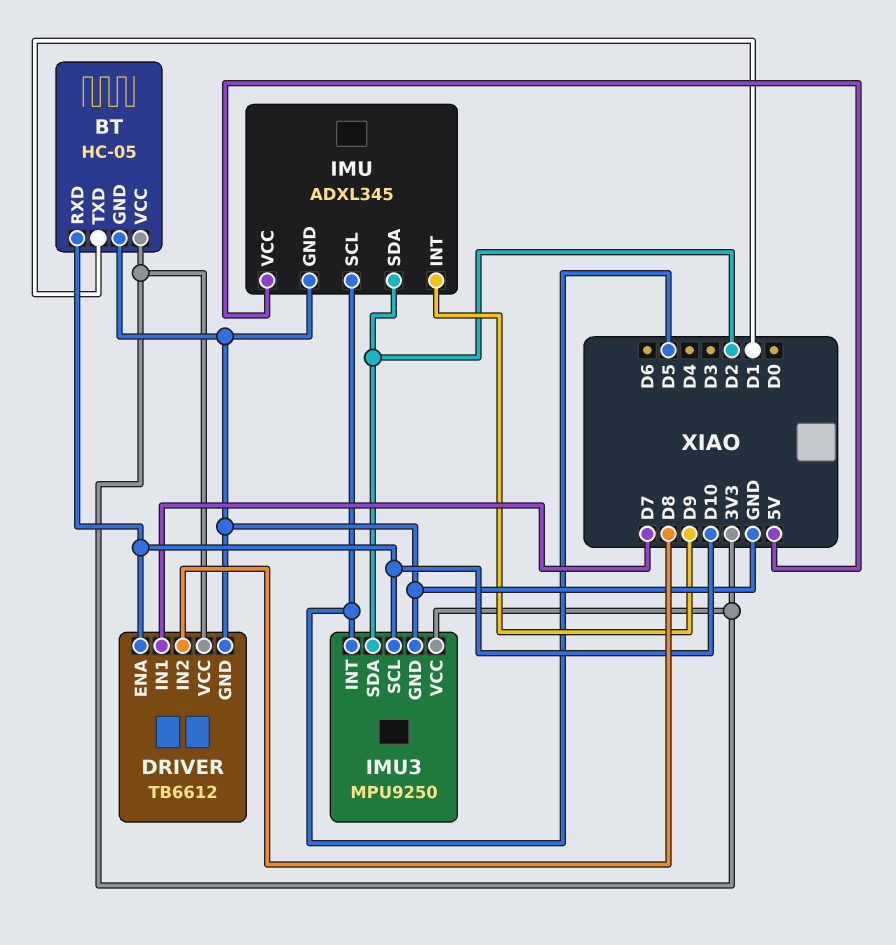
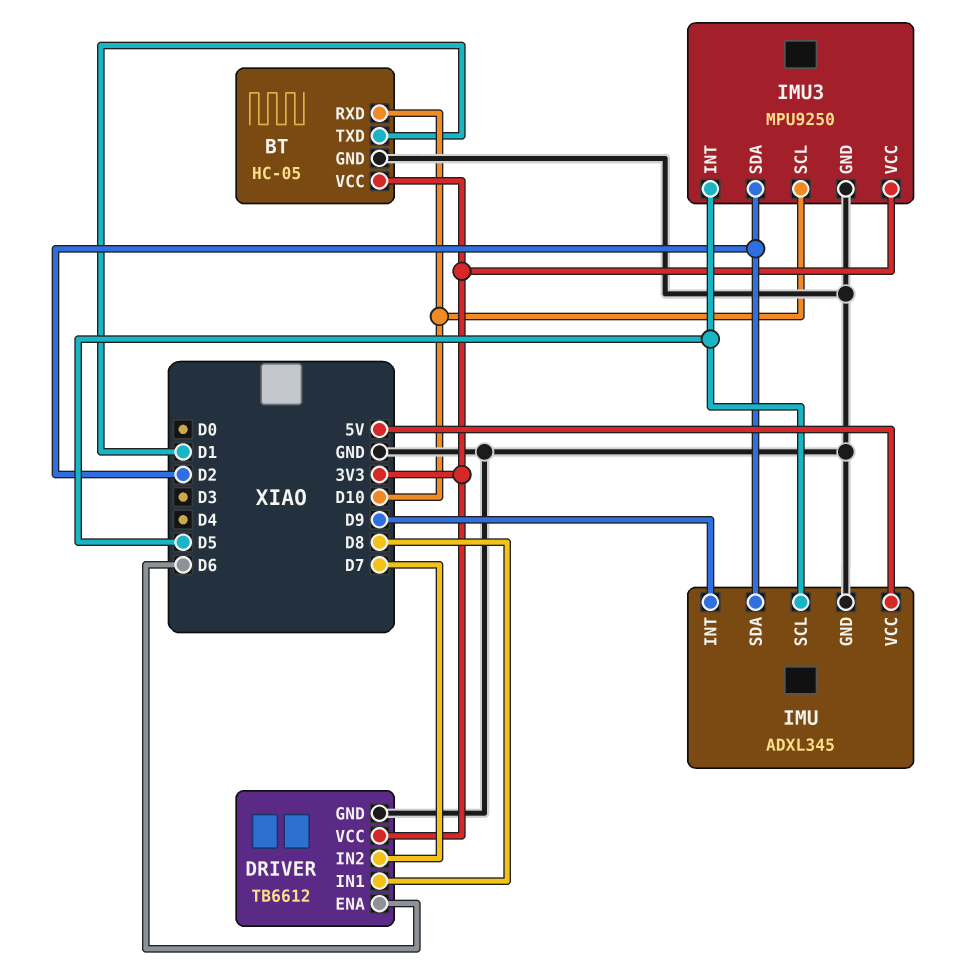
DRIVER pin ENA: D10 -> D6
DRIVER pin IN1: D7 -> D8
DRIVER pin IN2: D8 -> D7

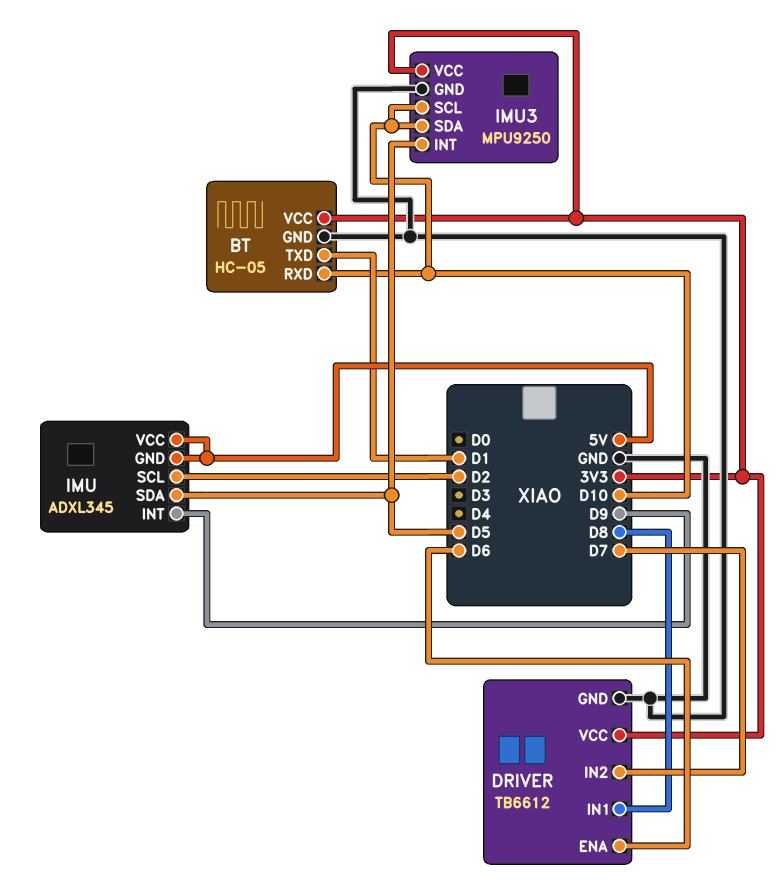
IMU pin GND: GND -> 5V
IMU pin SCL: D5 -> D2
IMU pin SDA: D2 -> D5
IMU3 pin SDA: D2 -> D10

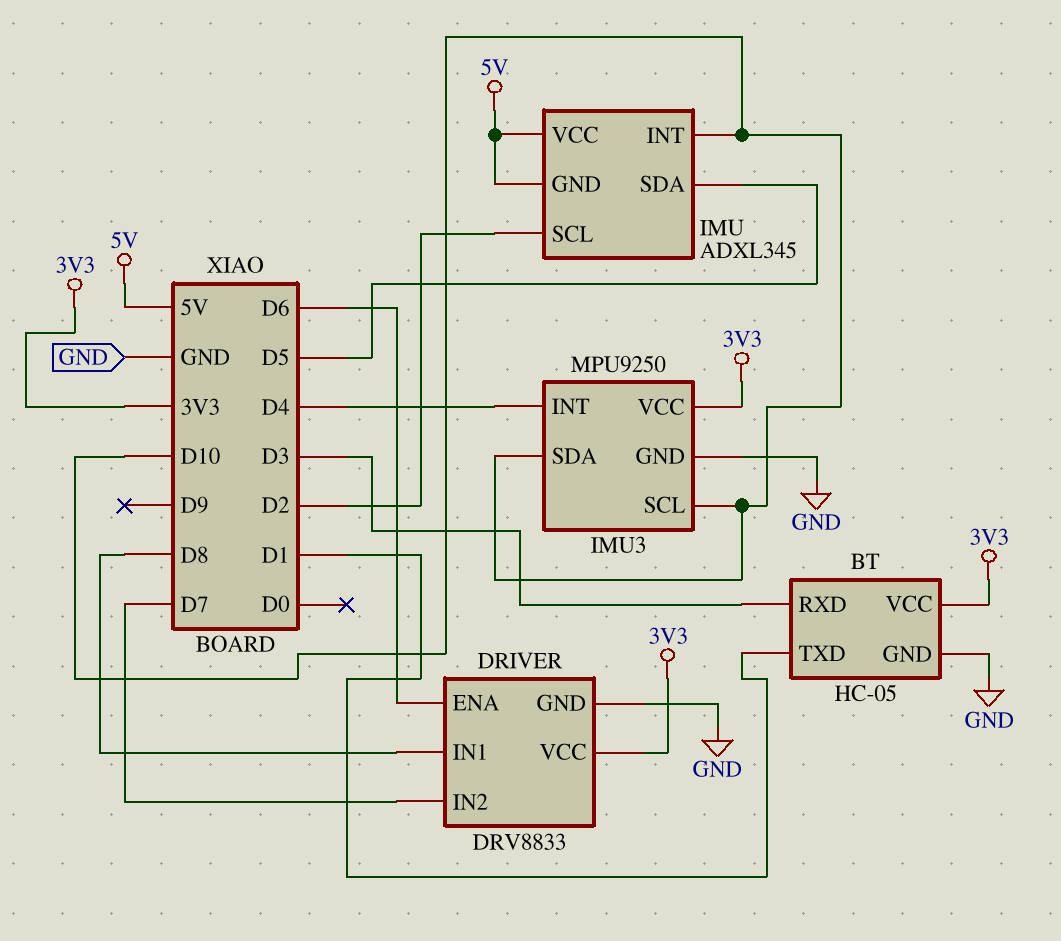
BT pin RXD: D10 -> D3
DRIVER: TB6612 -> DRV8833
IMU pin INT: D9 -> D10
IMU3 pin INT: D5 -> D4

